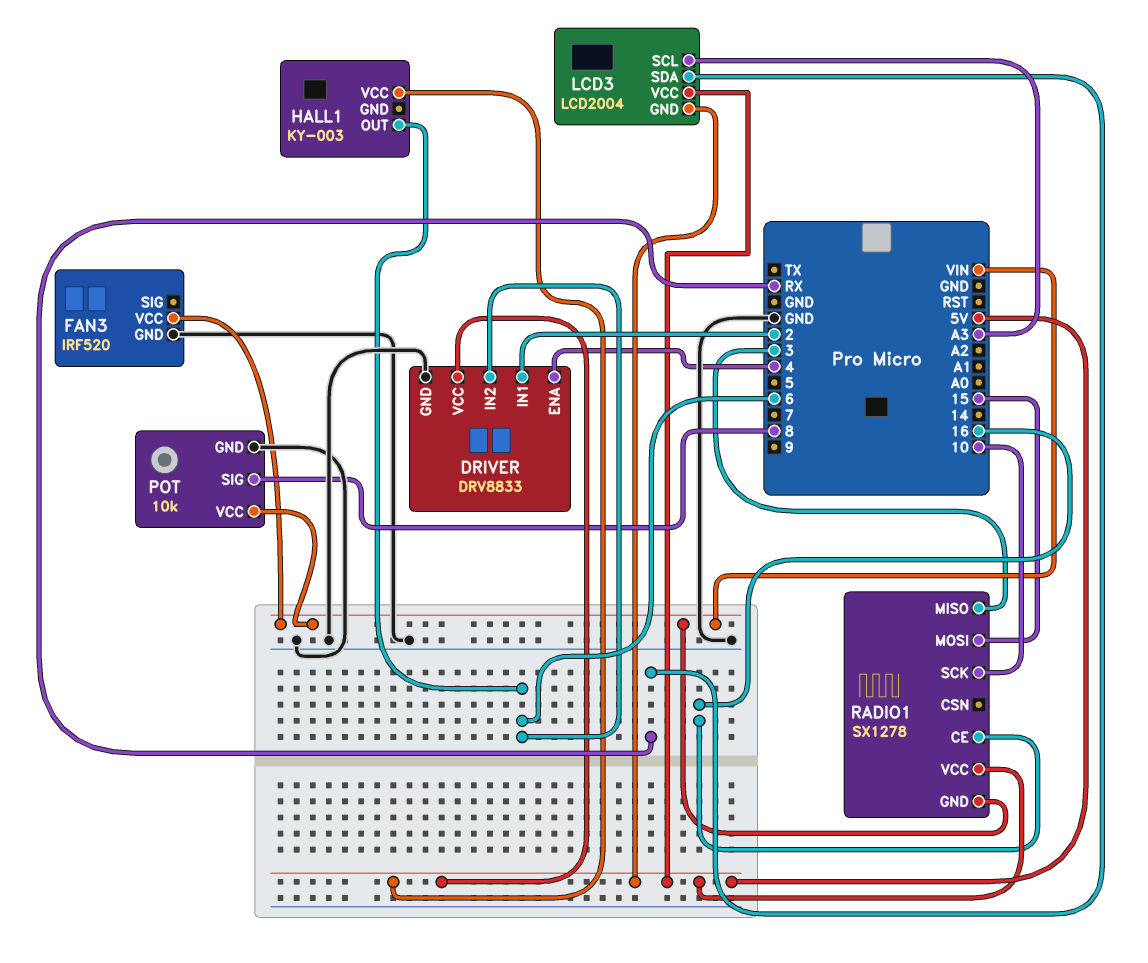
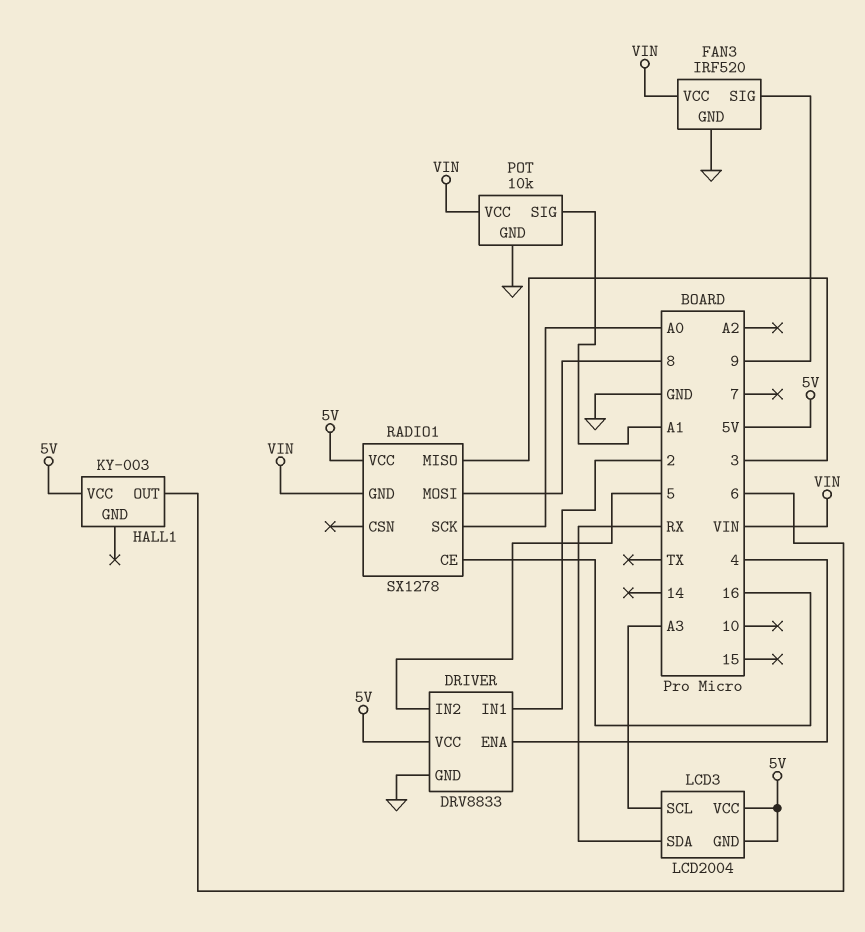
DRIVER pin IN2: 6 -> 5
FAN3 pin SIG: none -> 9
POT pin SIG: 8 -> A1
RADIO1 pin MOSI: 15 -> 8
RADIO1 pin SCK: 10 -> A0

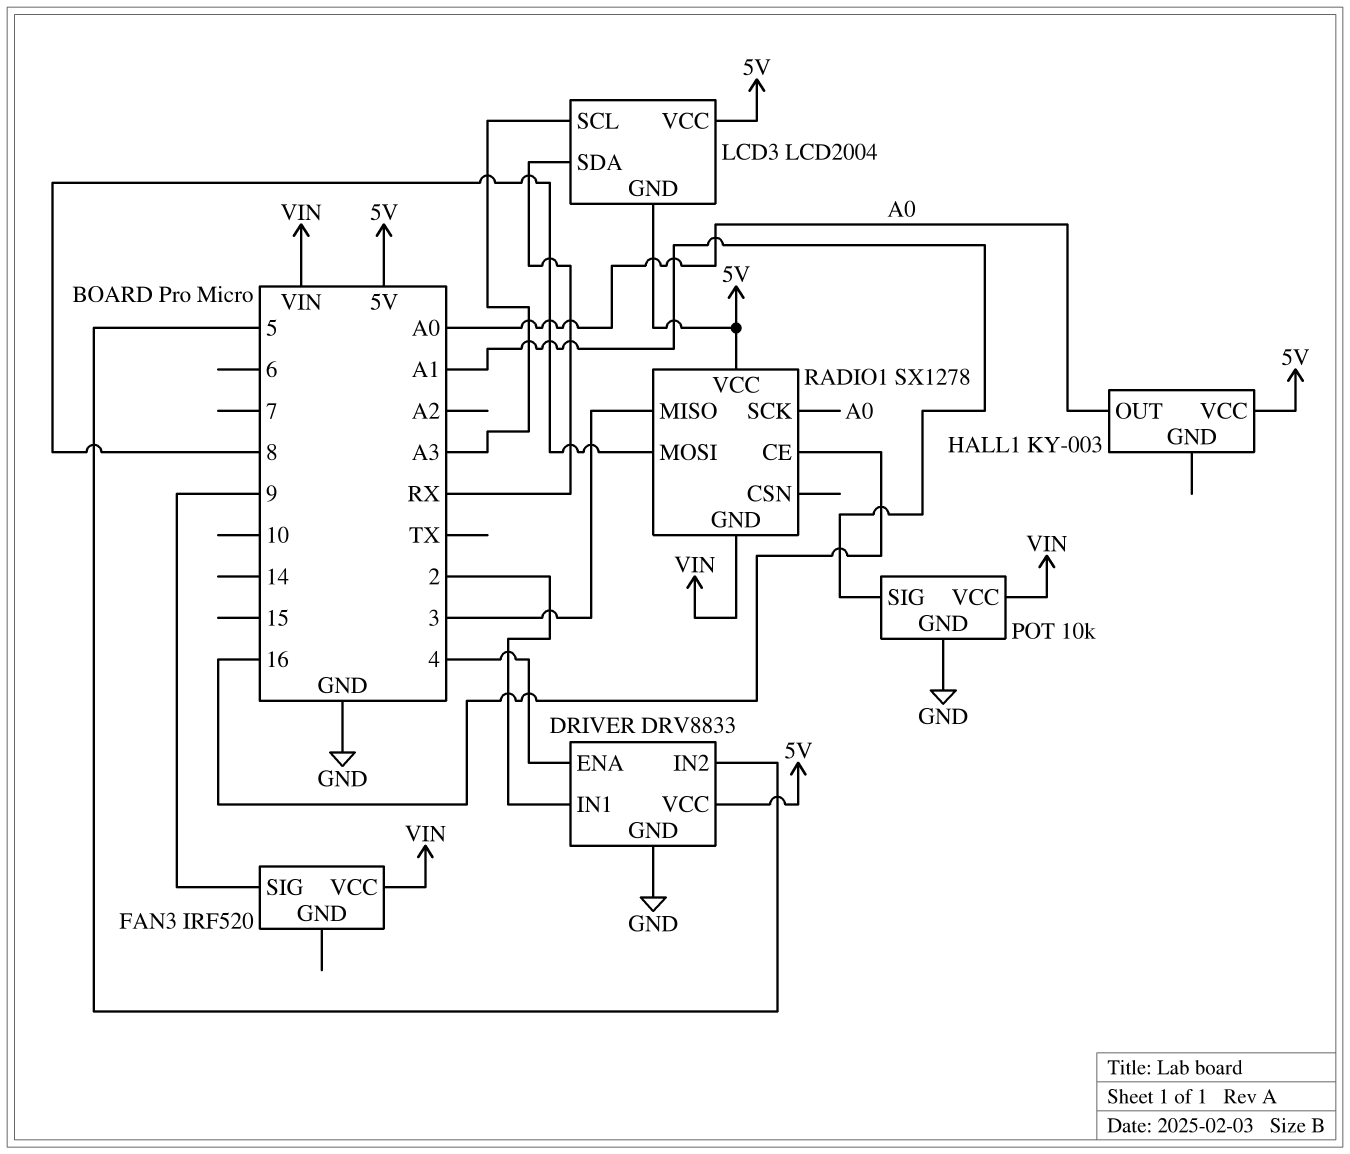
FAN3 pin GND: GND -> none
HALL1 pin OUT: 6 -> A0

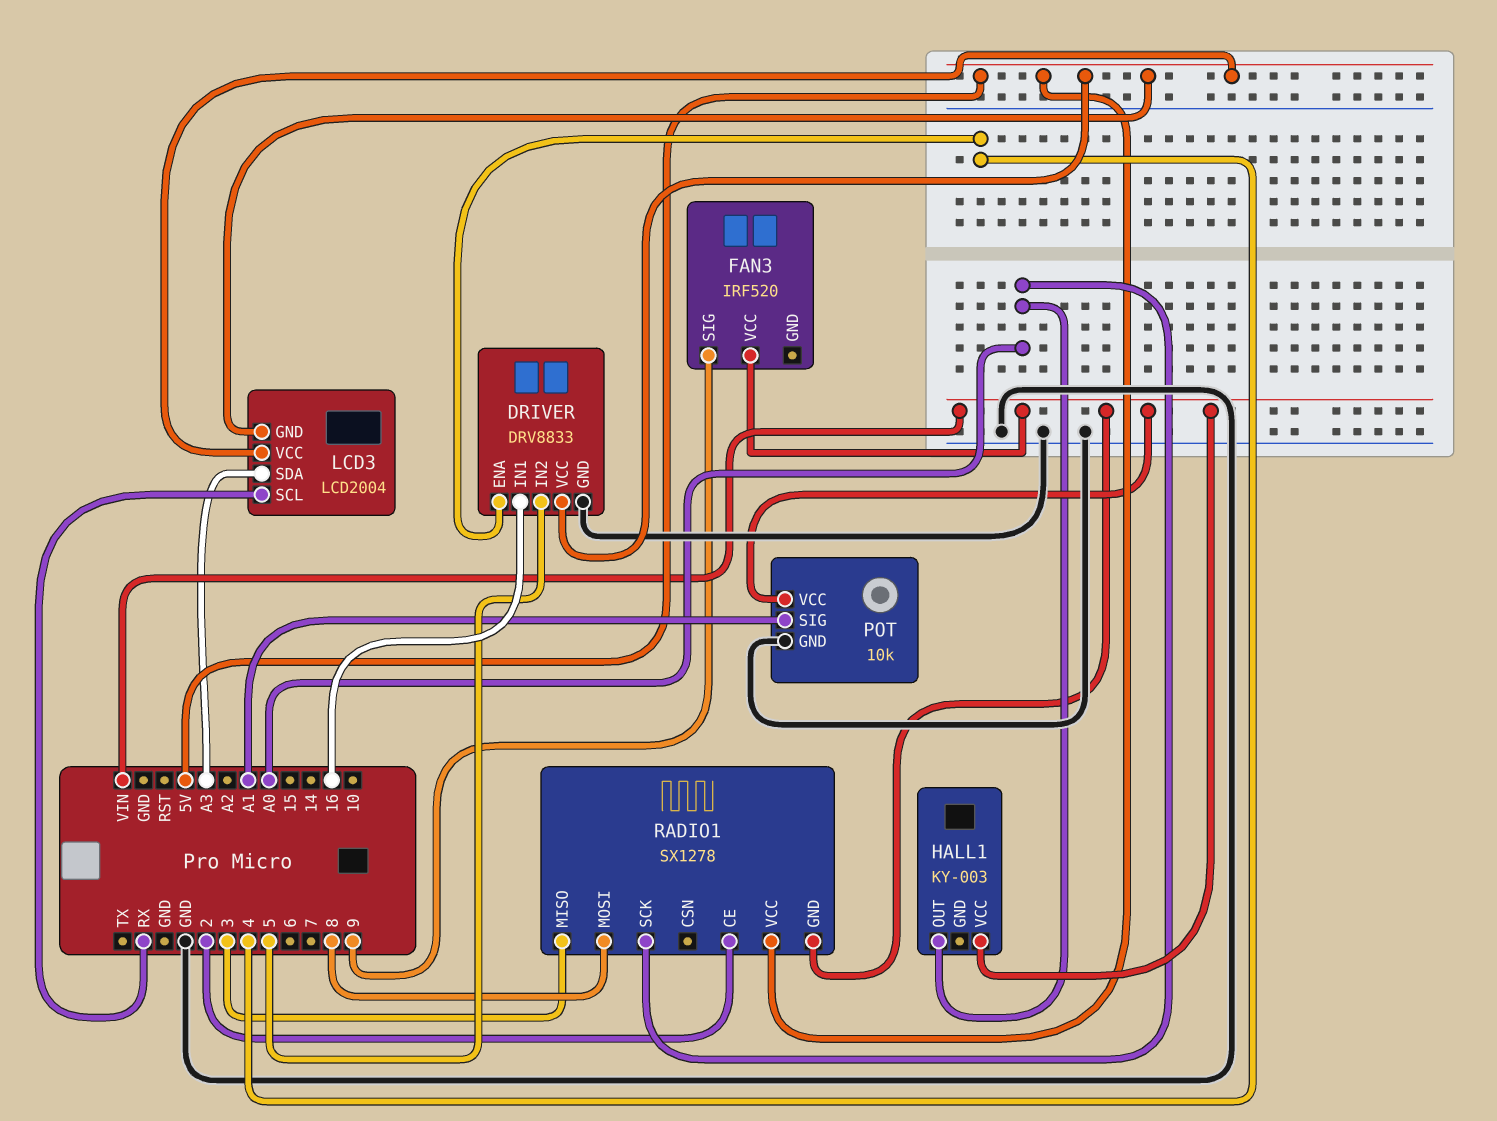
DRIVER pin IN1: 2 -> 16
HALL1 pin VCC: 5V -> VIN
LCD3 pin SCL: A3 -> RX
LCD3 pin SDA: RX -> A3
RADIO1 pin CE: 16 -> 2

